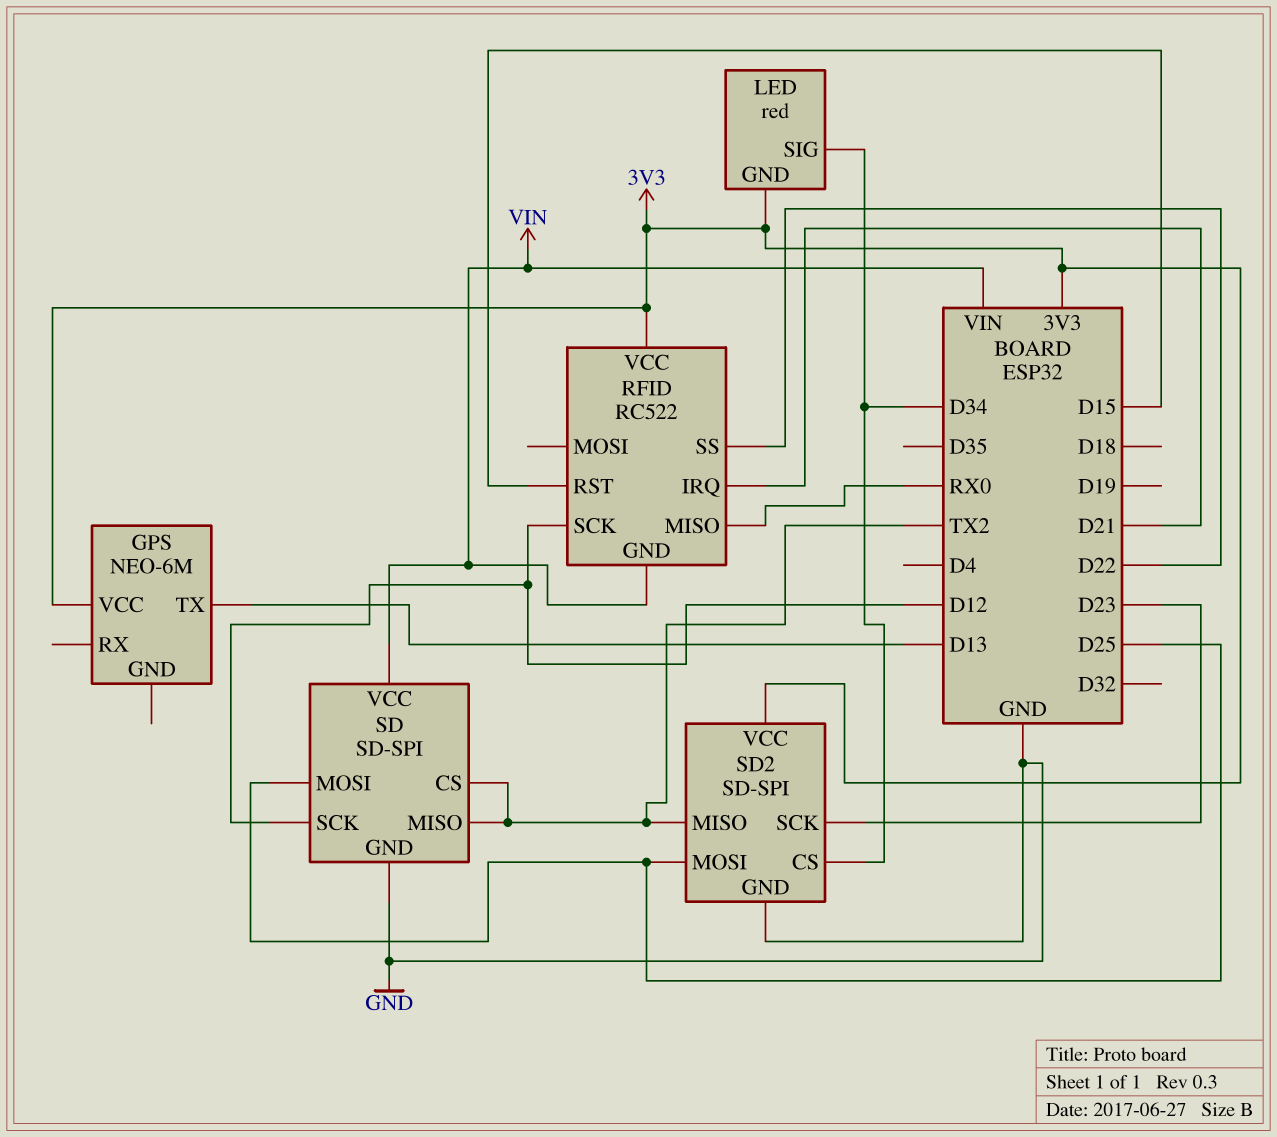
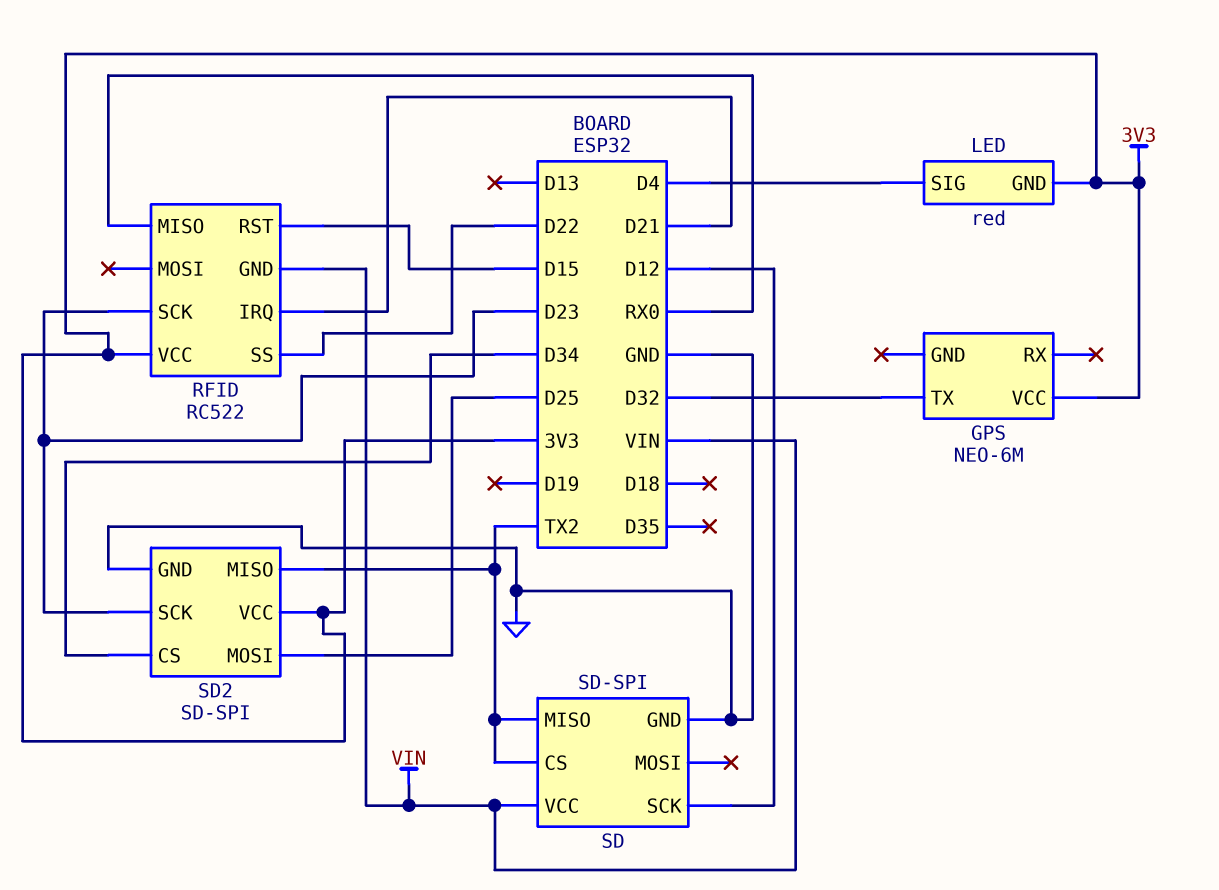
GPS pin TX: D13 -> D32
LED pin SIG: D34 -> D4
RFID pin SCK: D12 -> D23
SD pin MOSI: D25 -> none

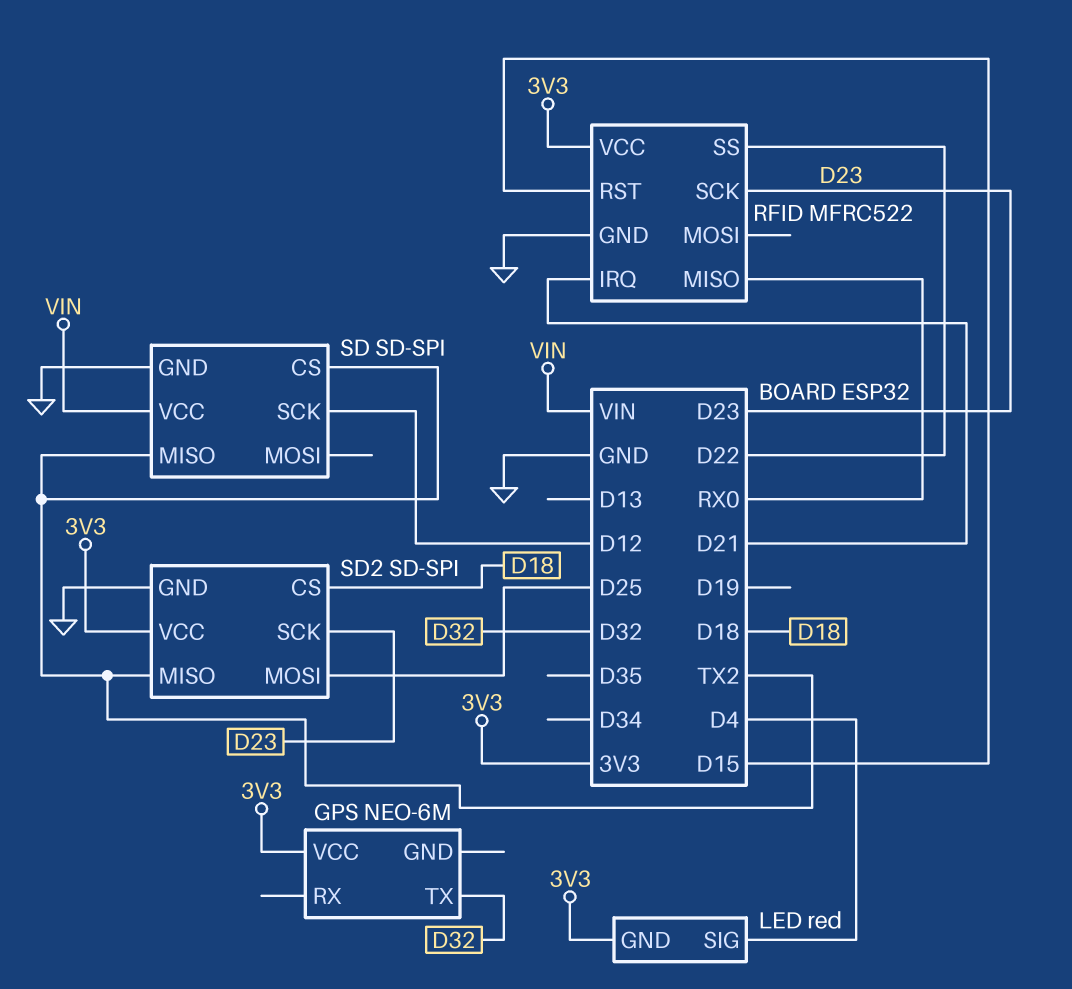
RFID: RC522 -> MFRC522
RFID pin GND: VIN -> GND
SD2 pin CS: D34 -> D18

